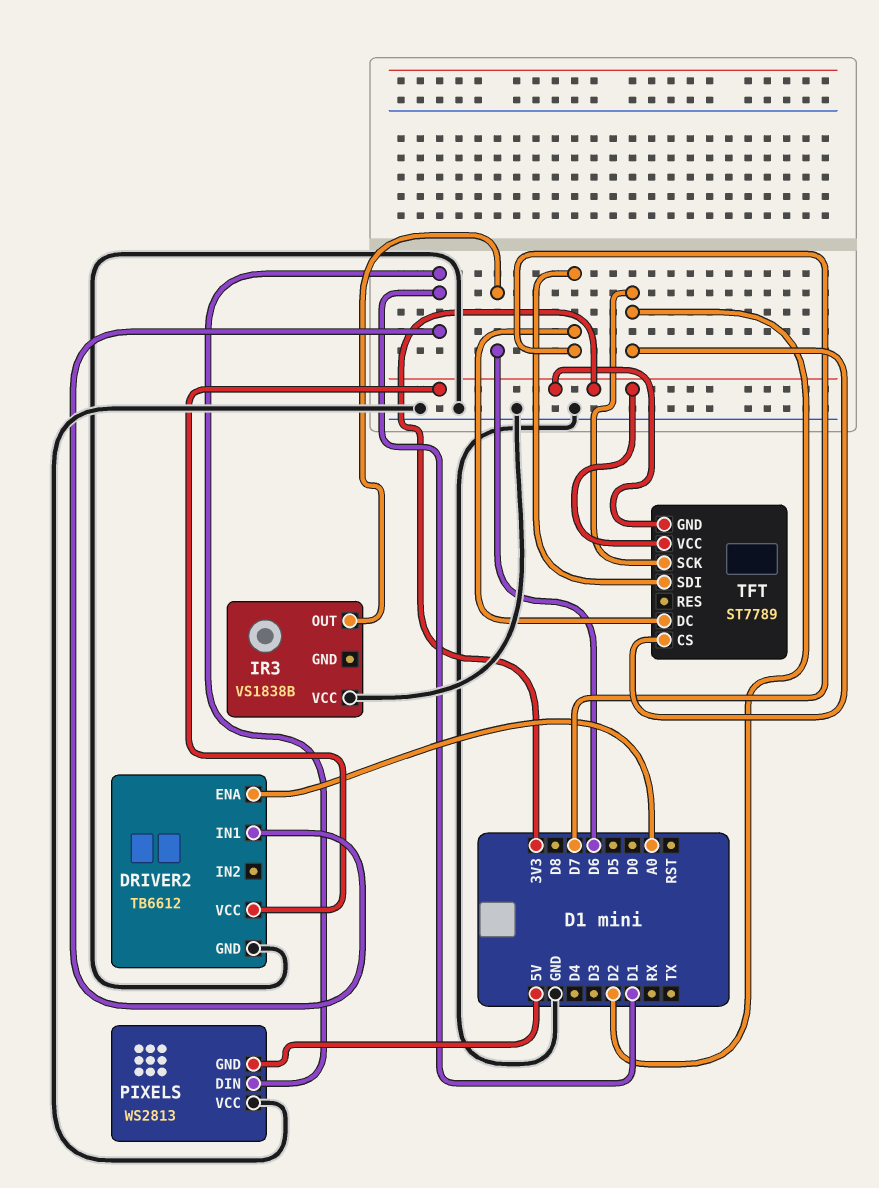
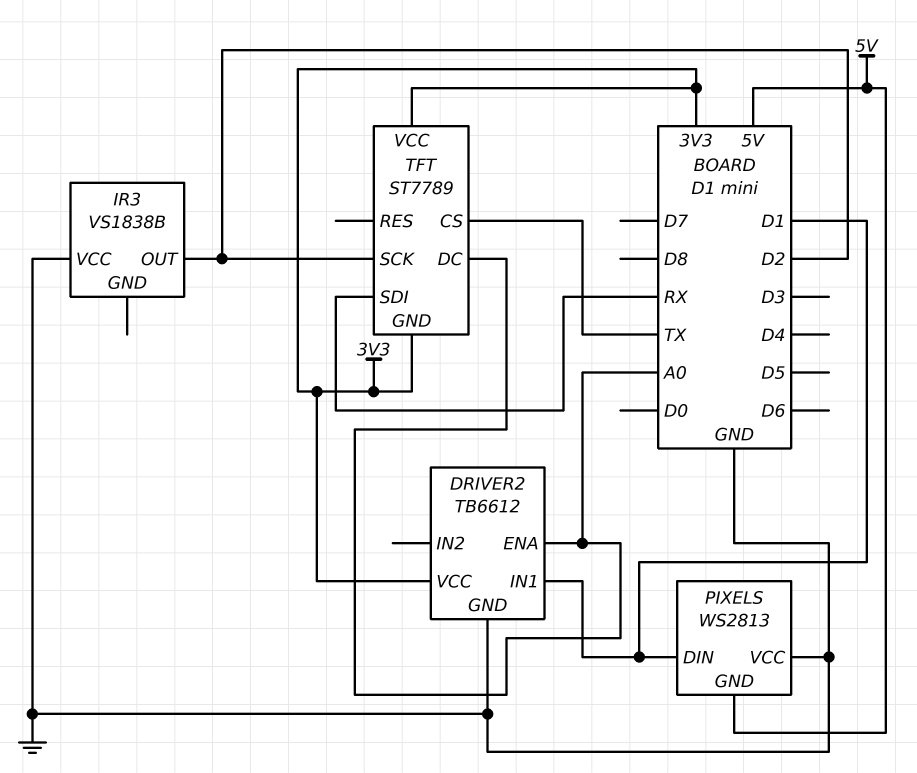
IR3 pin OUT: D6 -> D2
TFT pin CS: D2 -> TX
TFT pin DC: D7 -> A0
TFT pin SDI: D7 -> RX

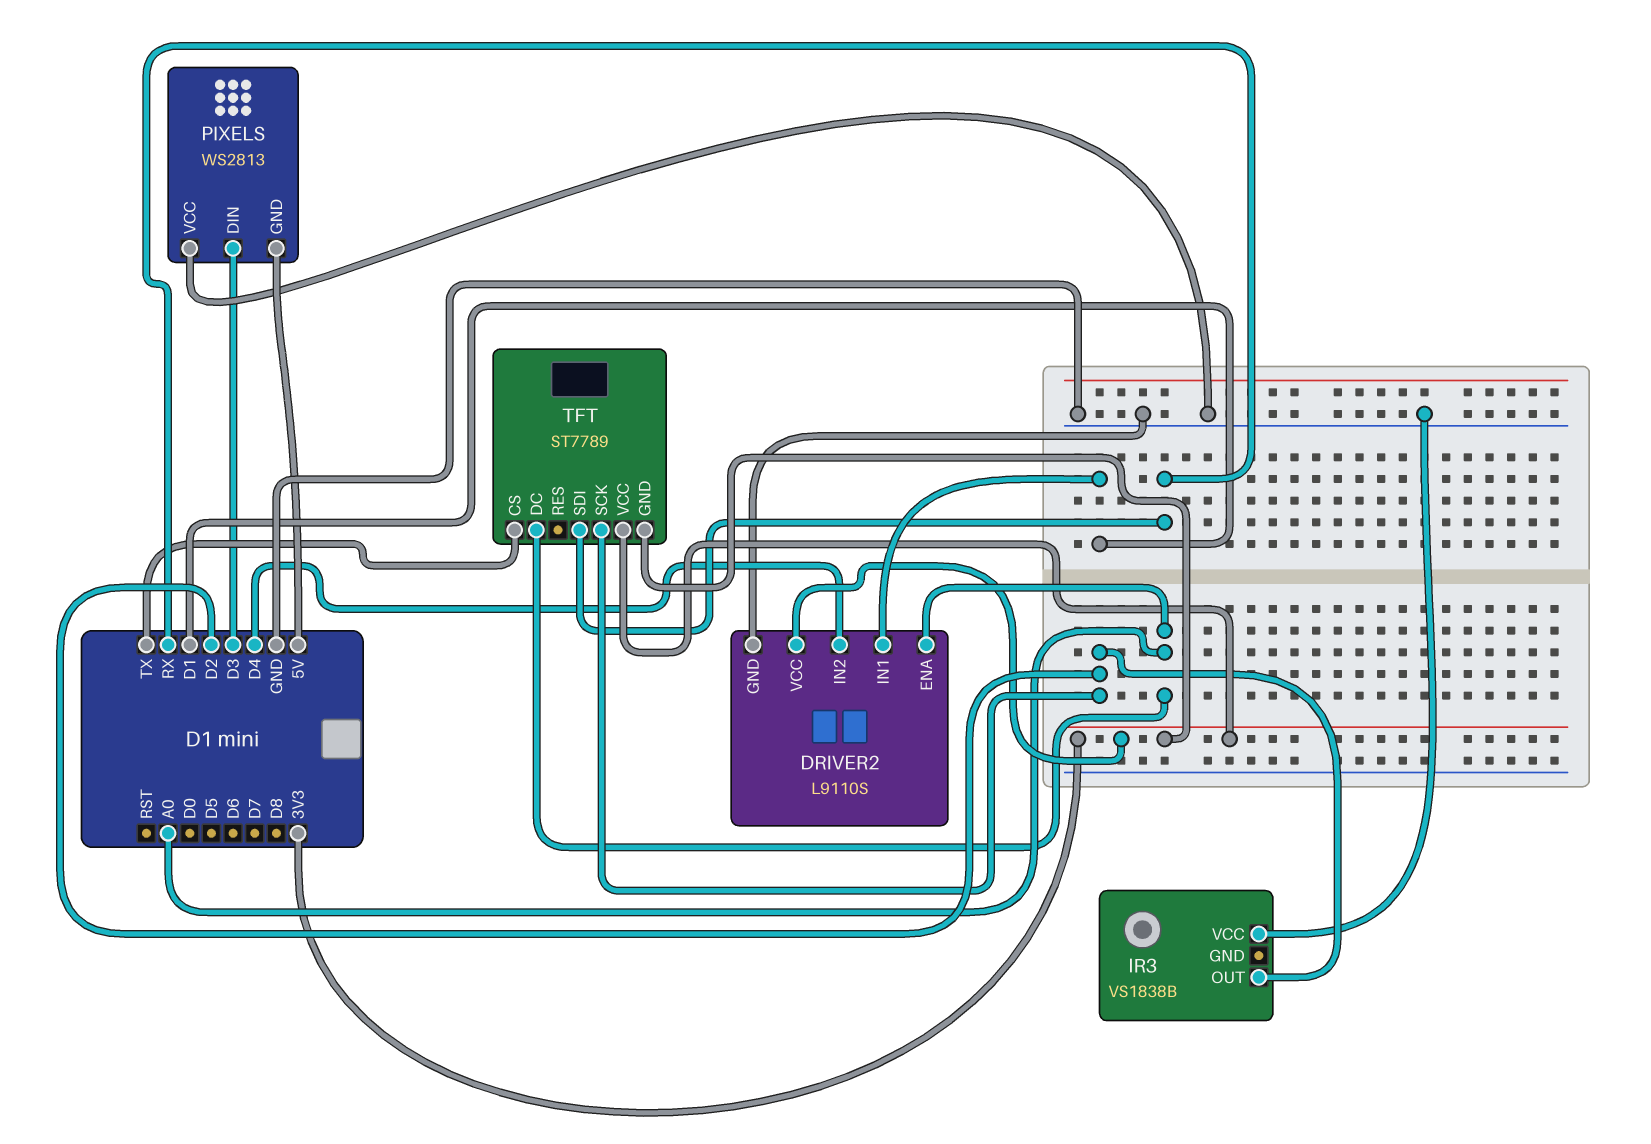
DRIVER2: TB6612 -> L9110S
DRIVER2 pin IN2: none -> D4
PIXELS pin DIN: D1 -> D3

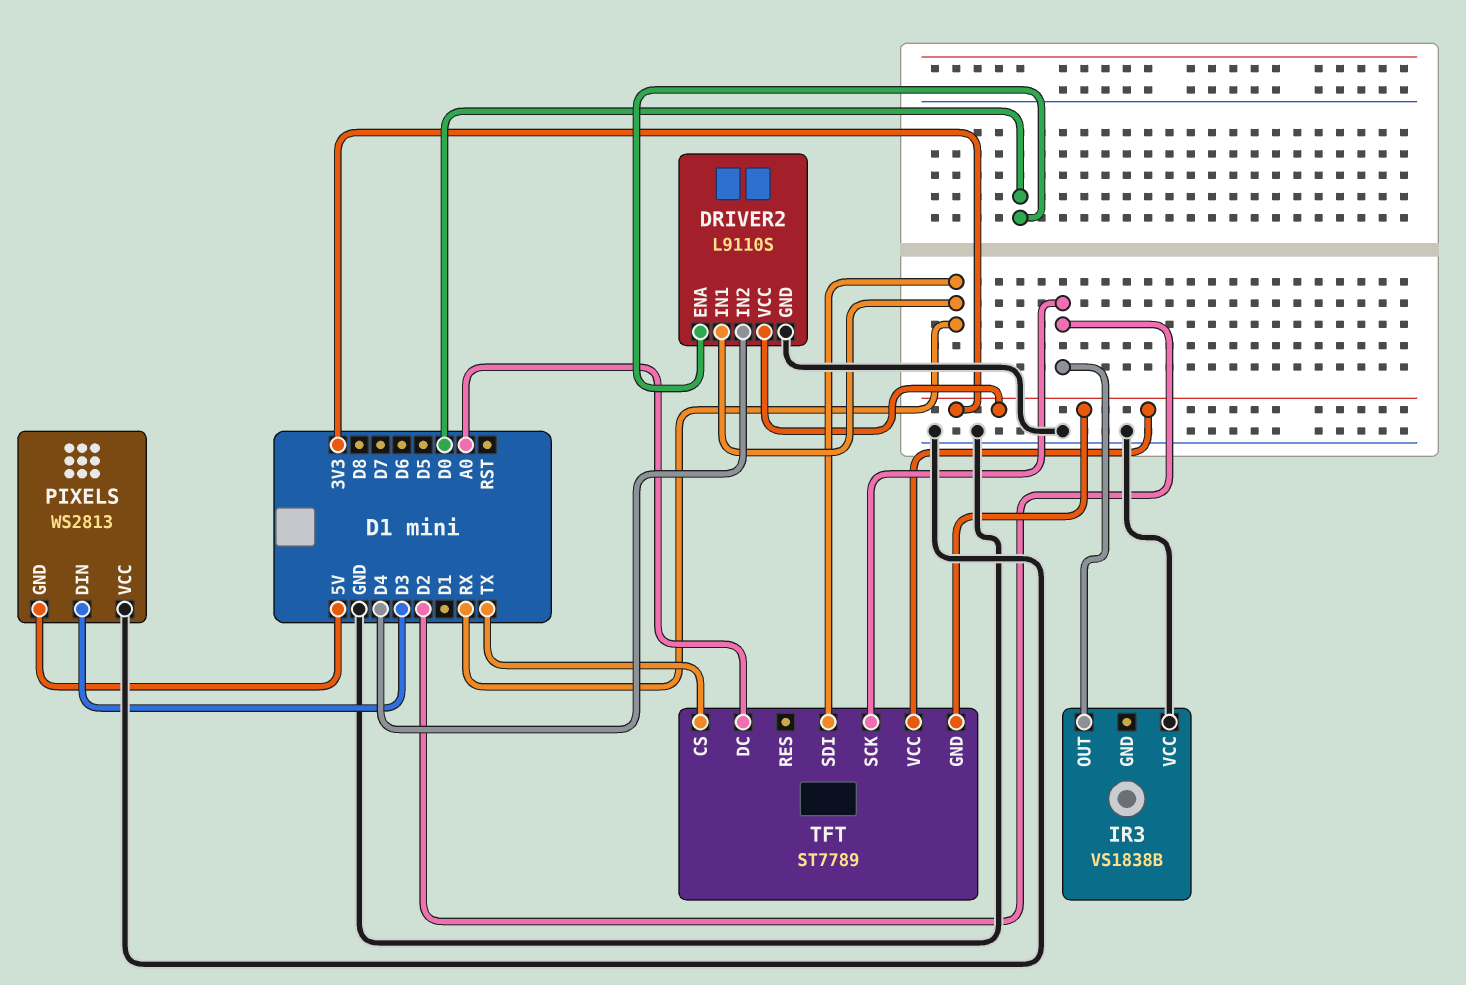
DRIVER2 pin ENA: A0 -> D0
DRIVER2 pin IN1: D1 -> RX

